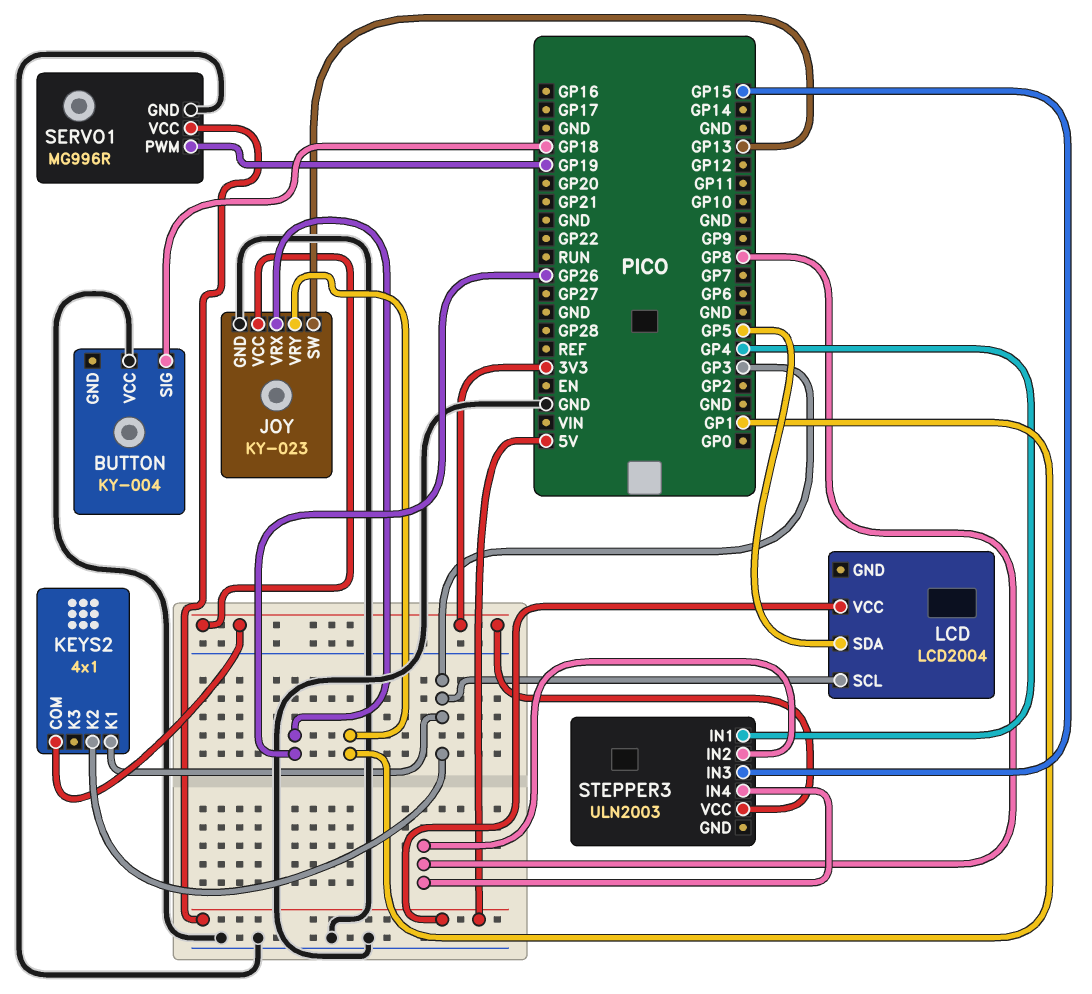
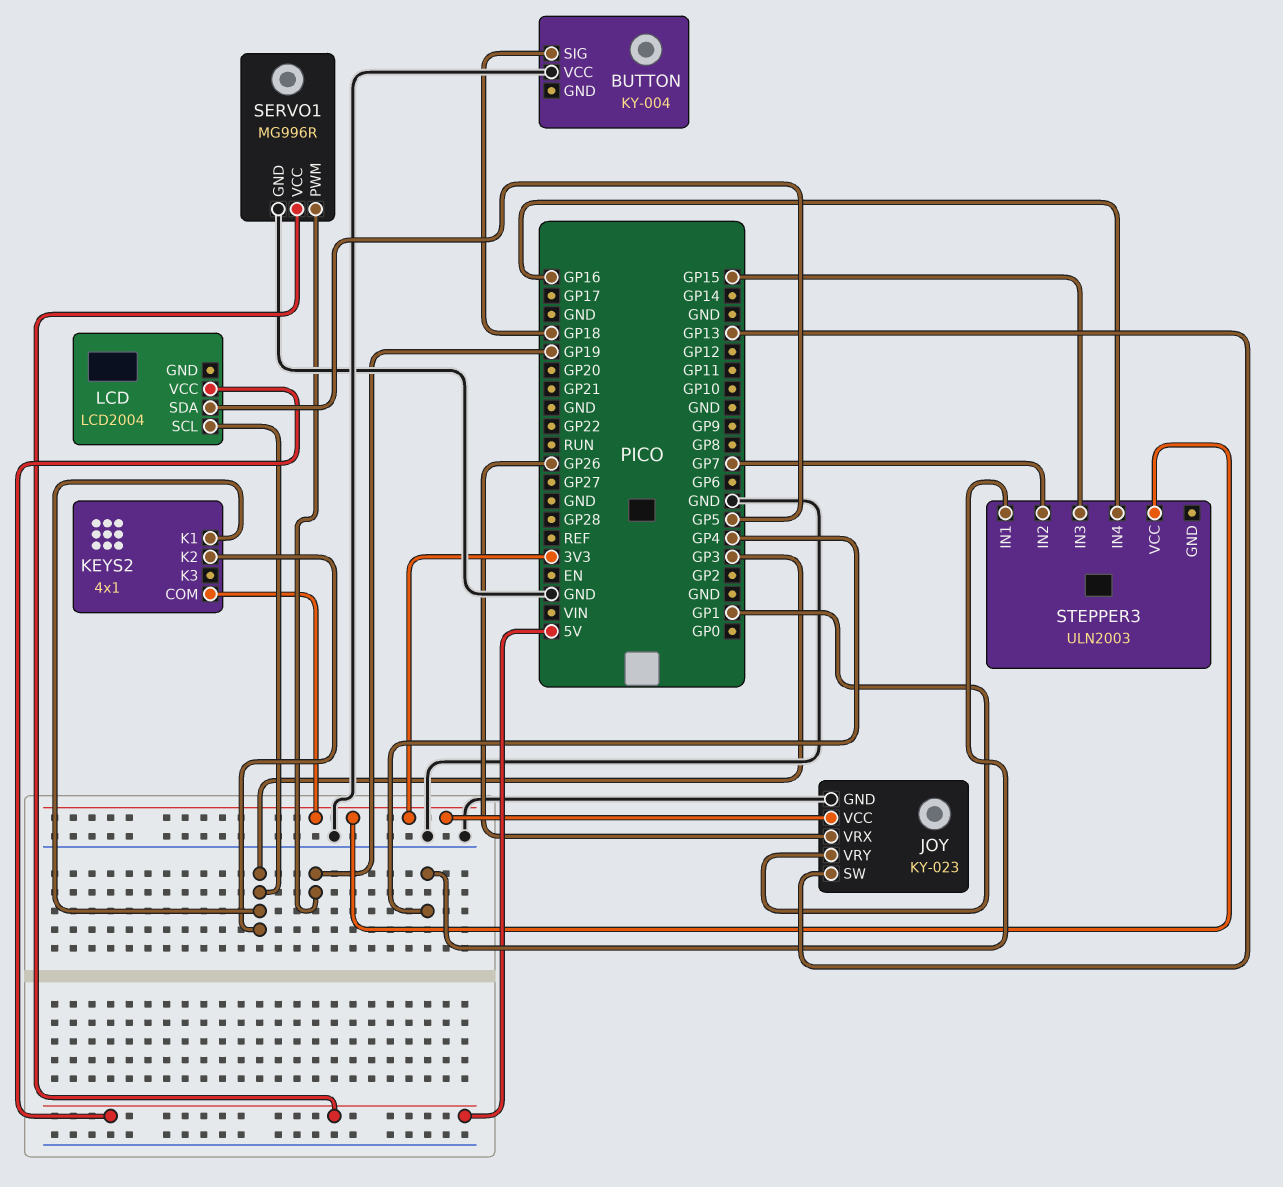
STEPPER3 pin IN2: GP8 -> GP7
STEPPER3 pin IN4: GP8 -> GP16

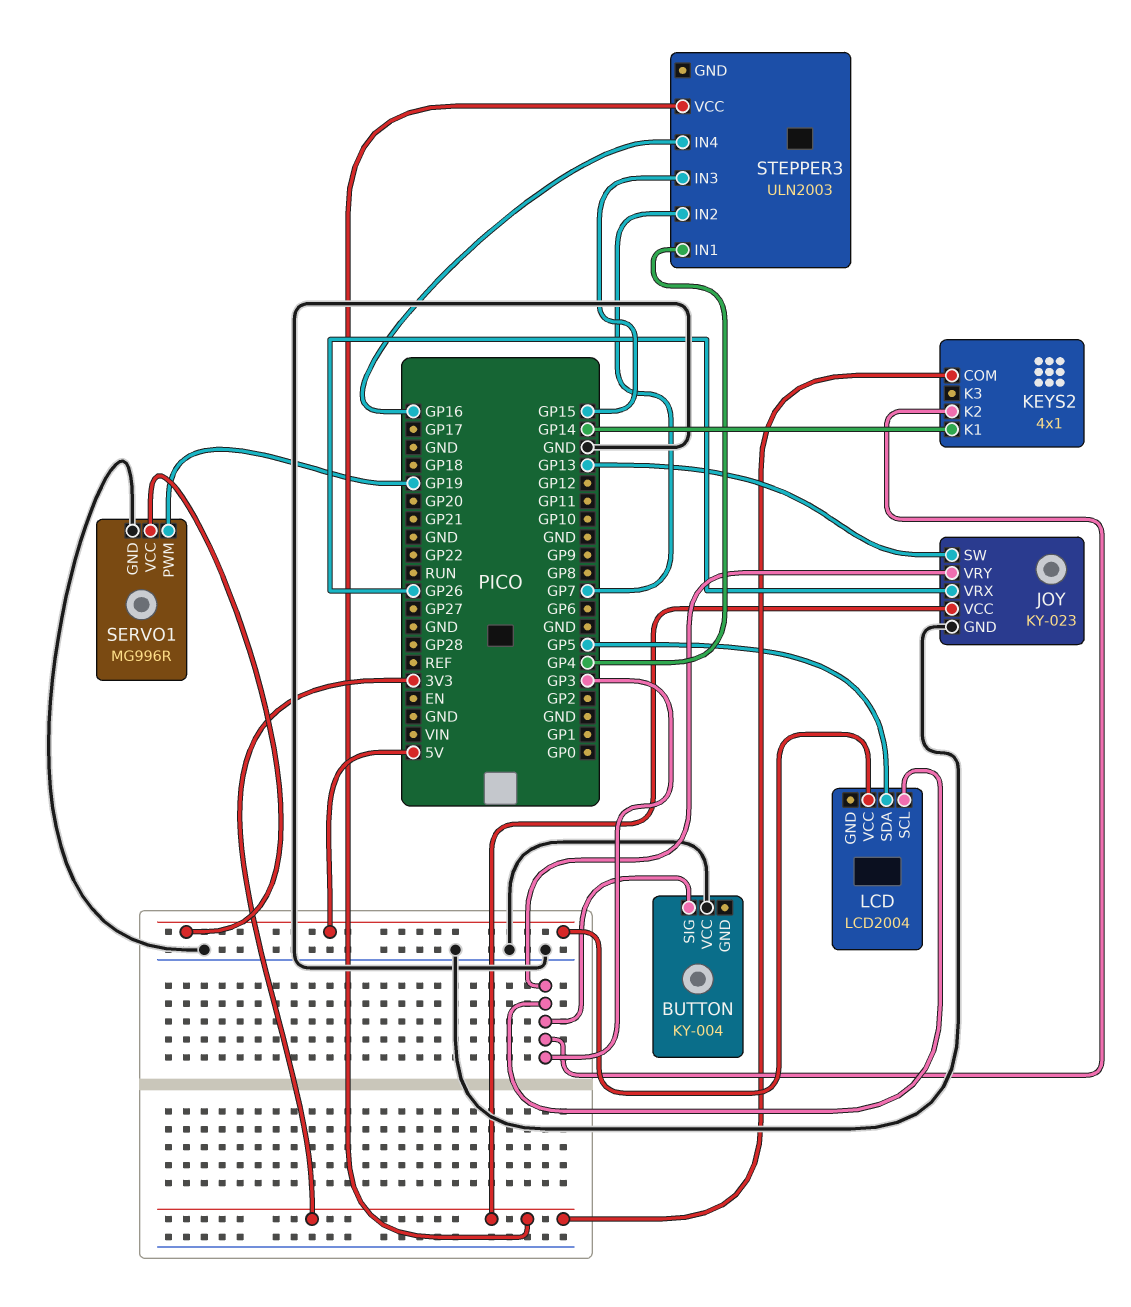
BUTTON pin SIG: GP18 -> GP3
JOY pin VRY: GP1 -> GP3
KEYS2 pin K1: GP3 -> GP14

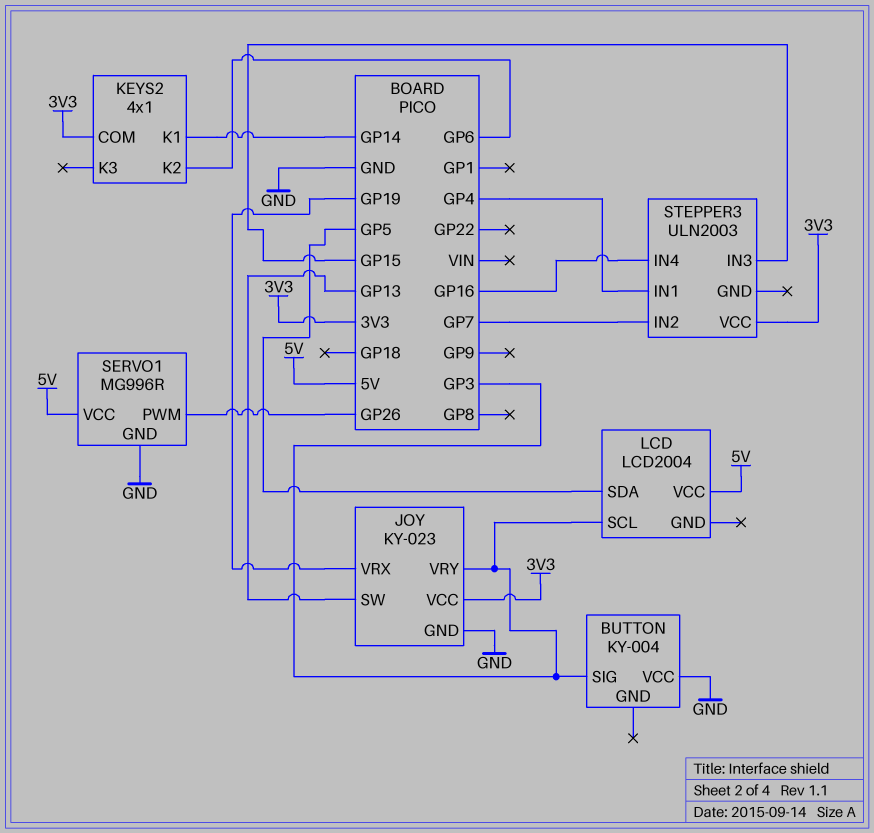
JOY pin VRX: GP26 -> GP19
KEYS2 pin K2: GP3 -> GP6
SERVO1 pin PWM: GP19 -> GP26

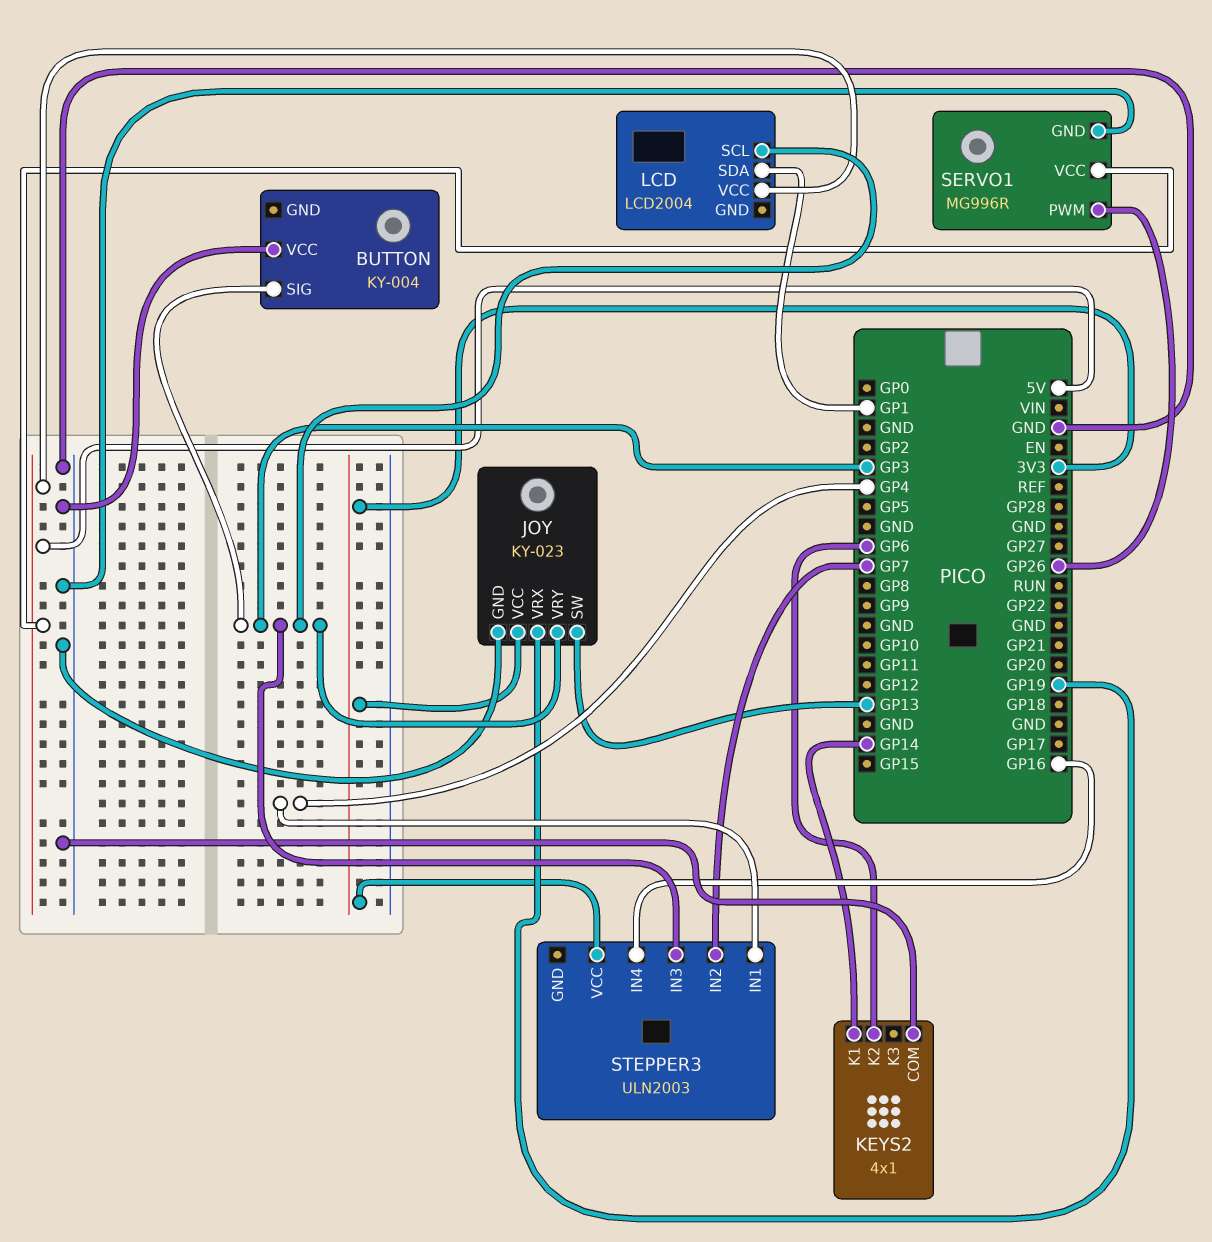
KEYS2 pin COM: 3V3 -> GND
LCD pin SDA: GP5 -> GP1
STEPPER3 pin IN3: GP15 -> GP3

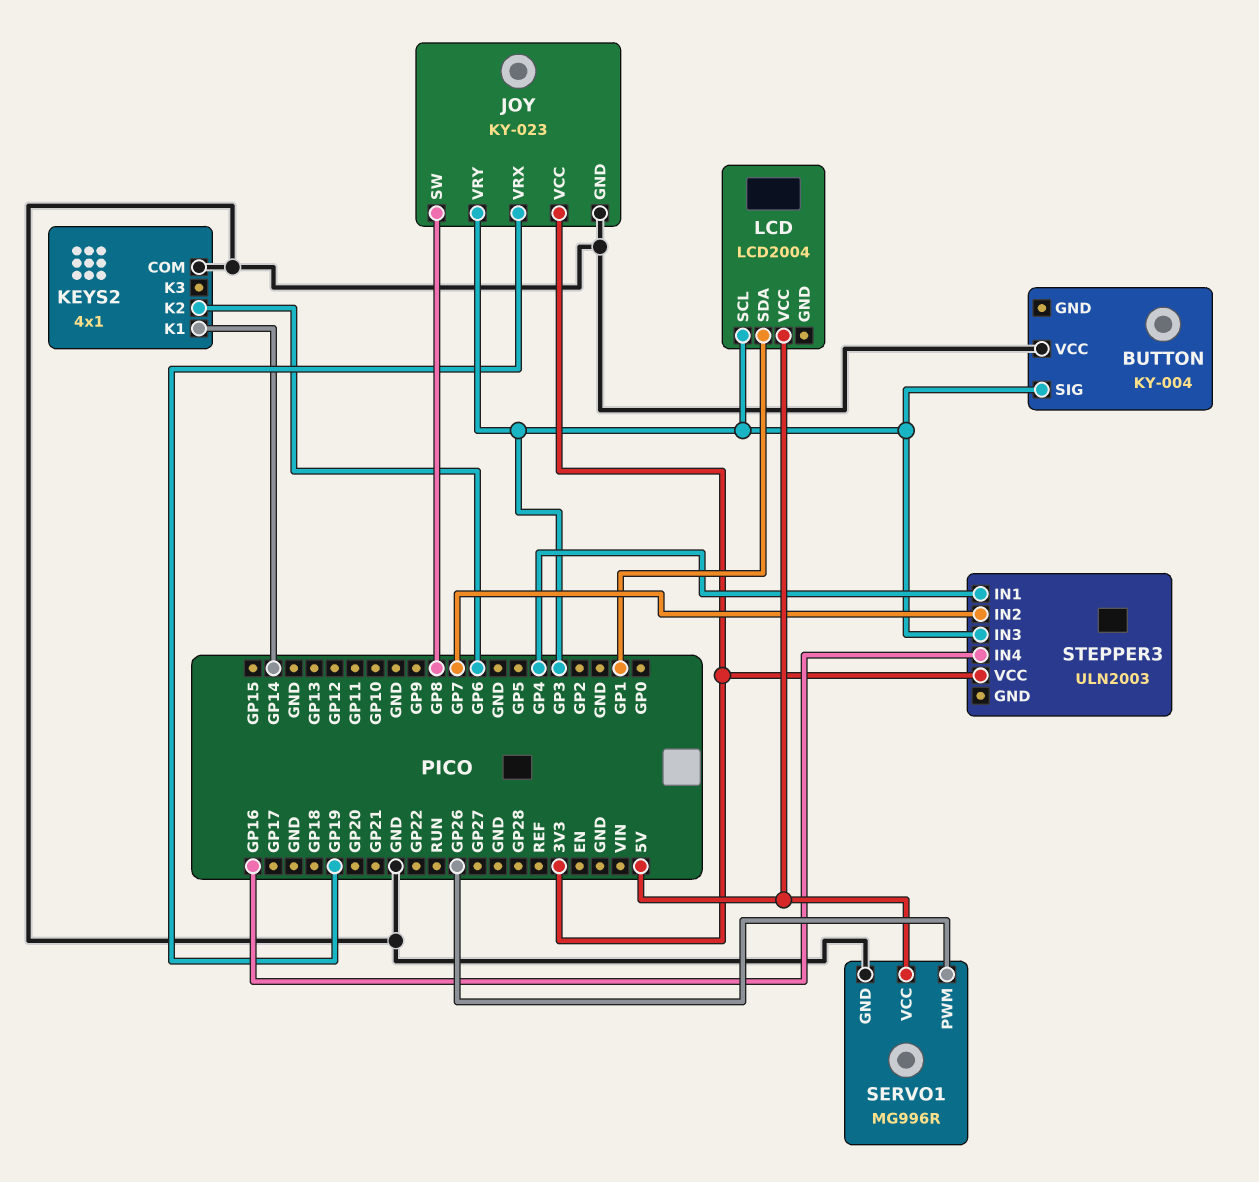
JOY pin SW: GP13 -> GP8

